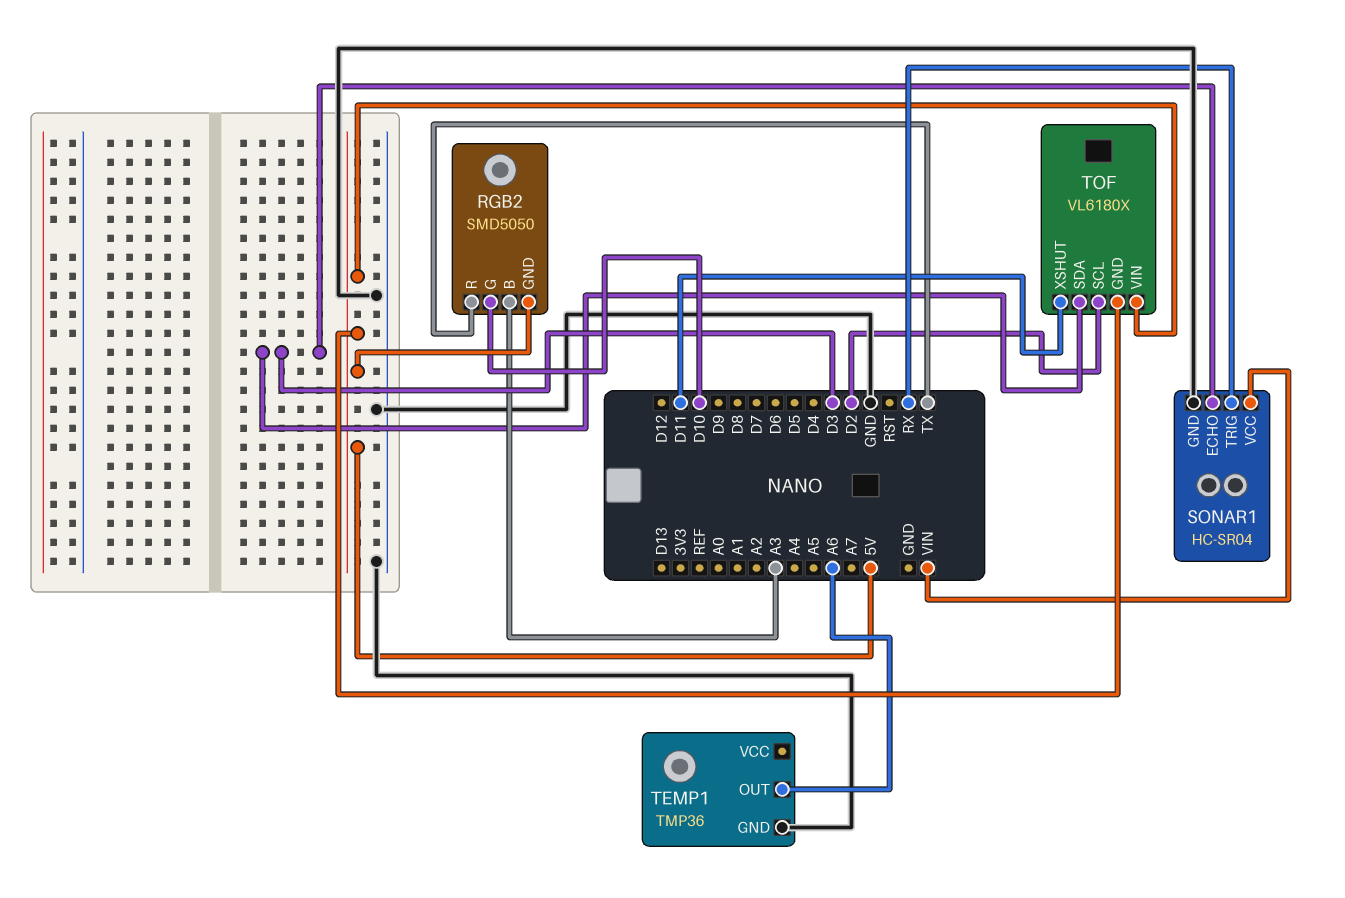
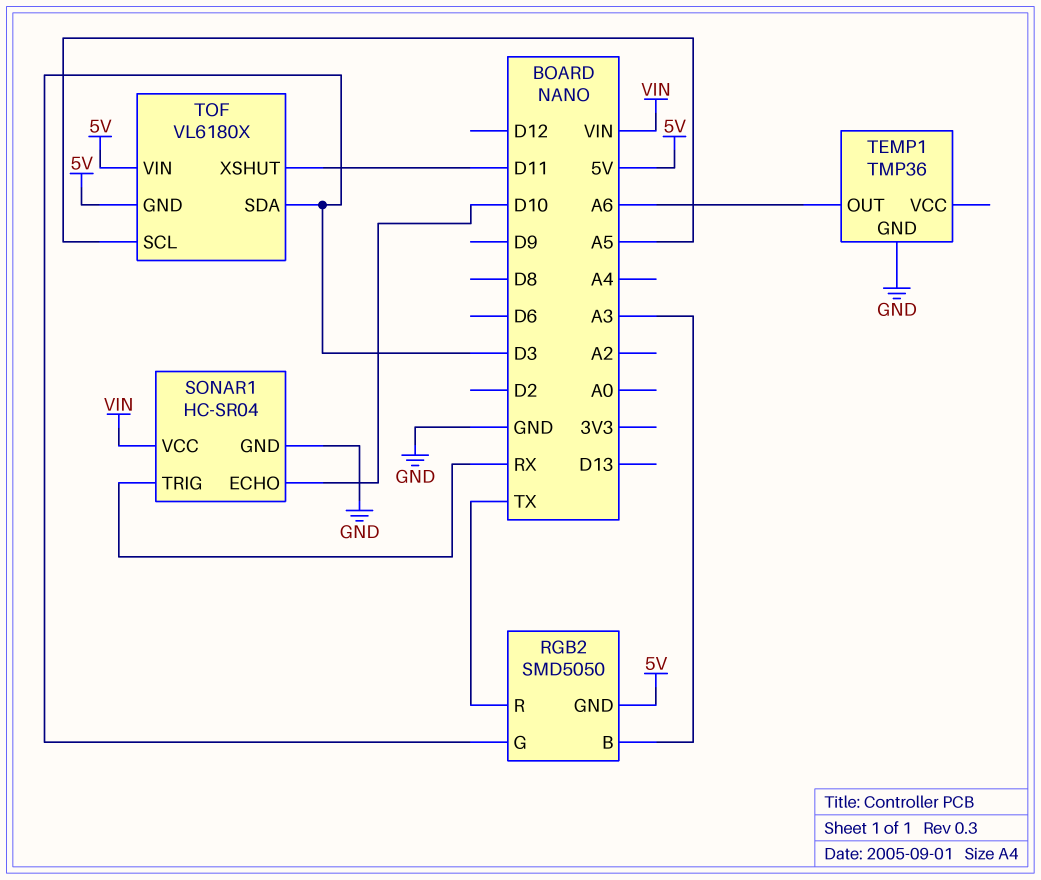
RGB2 pin G: D10 -> D3
SONAR1 pin ECHO: D3 -> D10
TOF pin SCL: D2 -> A5

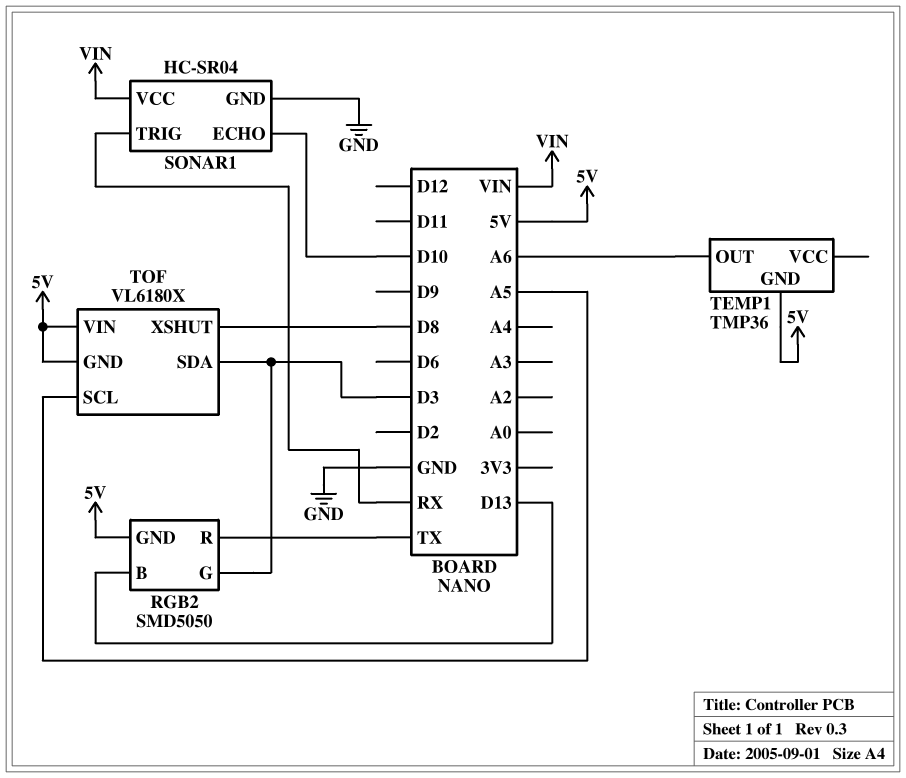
RGB2 pin B: A3 -> D13
TEMP1 pin GND: GND -> 5V
TOF pin XSHUT: D11 -> D8

